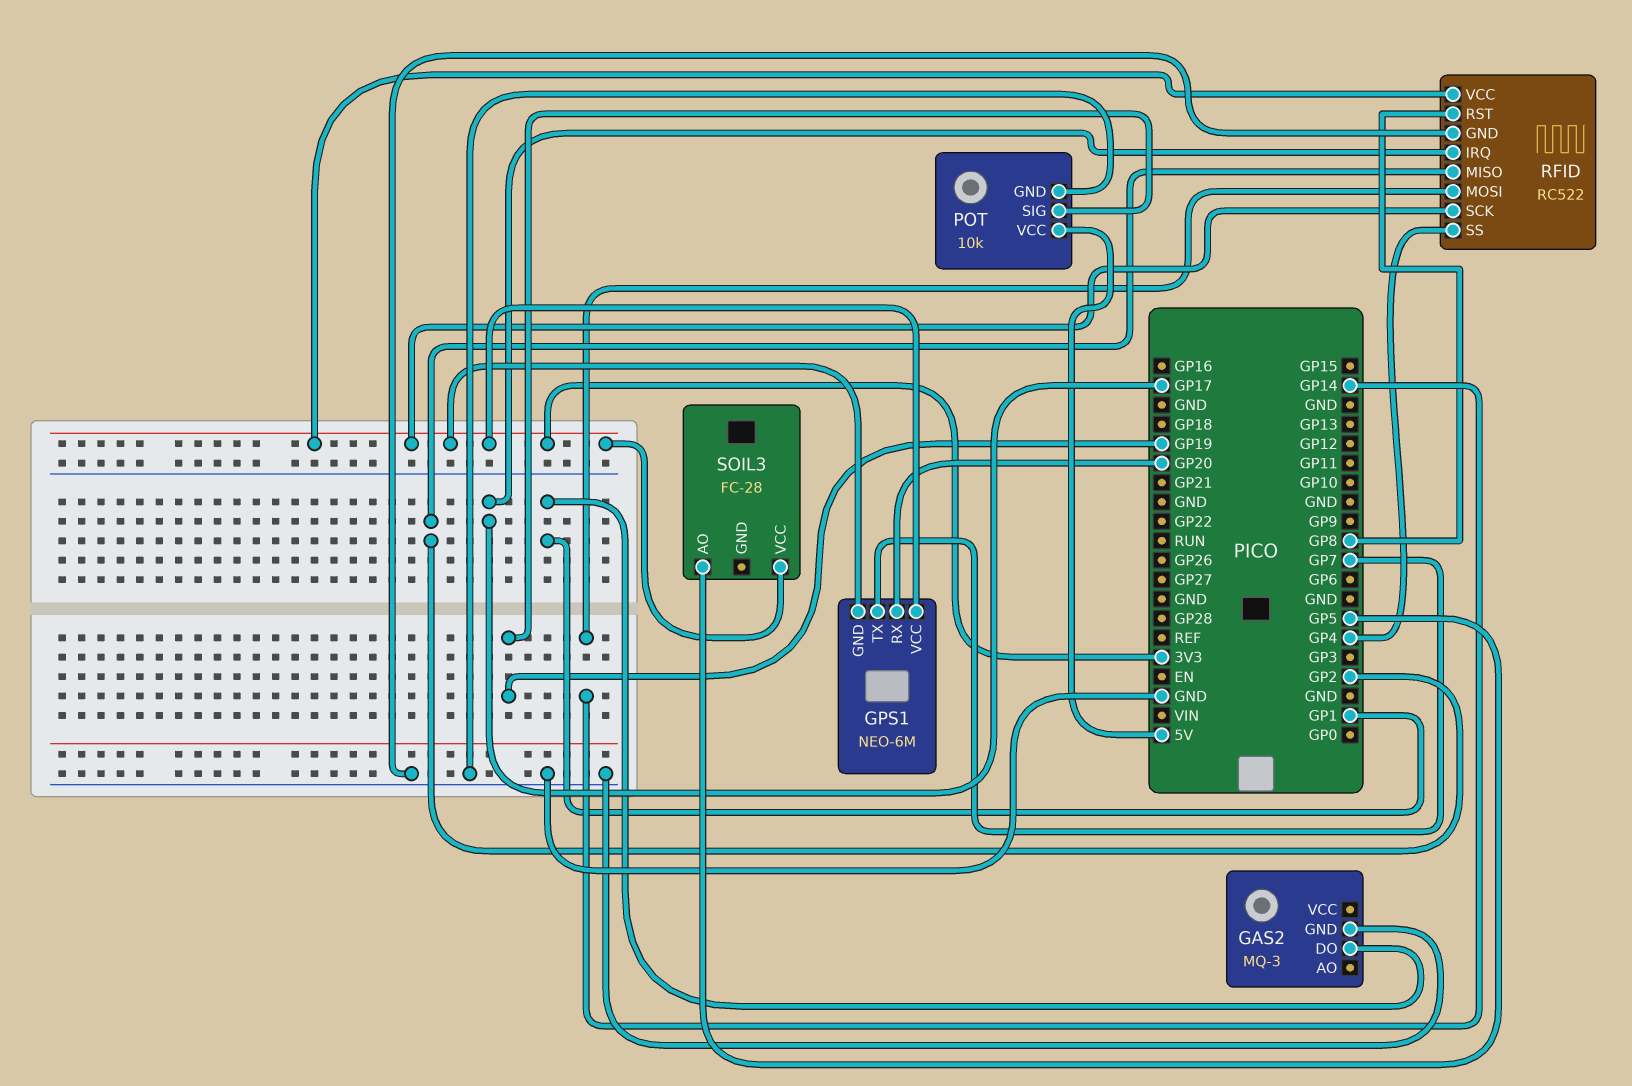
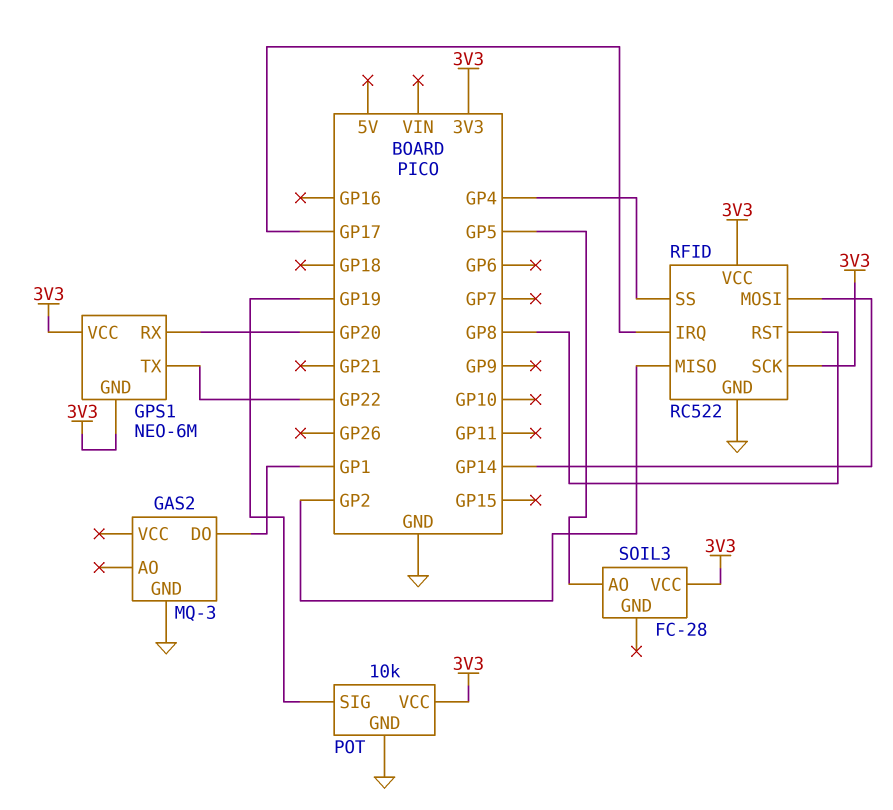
GPS1 pin TX: GP7 -> GP22
POT pin VCC: 5V -> 3V3

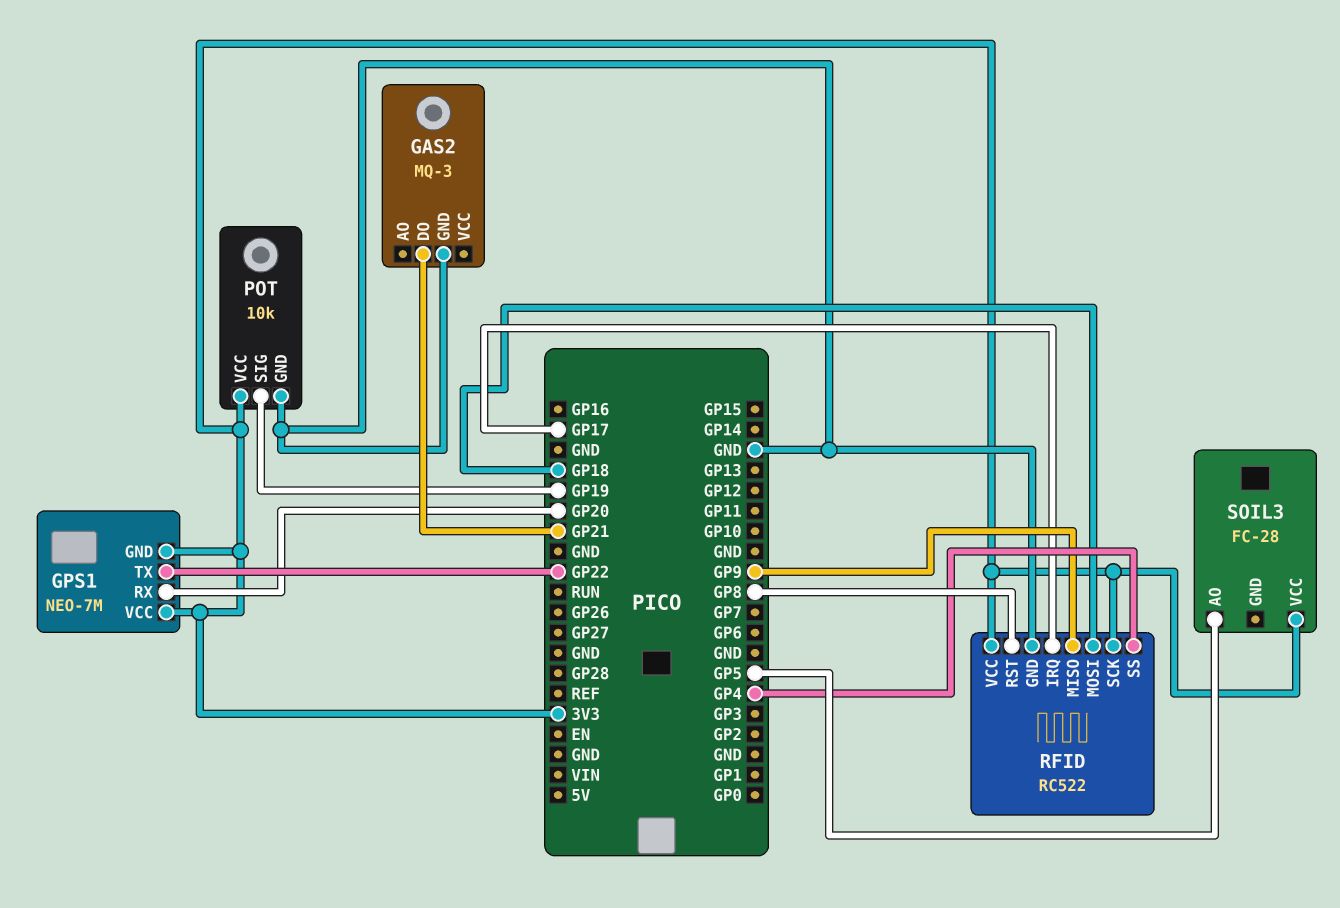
GAS2 pin DO: GP1 -> GP21
GPS1: NEO-6M -> NEO-7M
RFID pin MISO: GP2 -> GP9
RFID pin MOSI: GP14 -> GP18

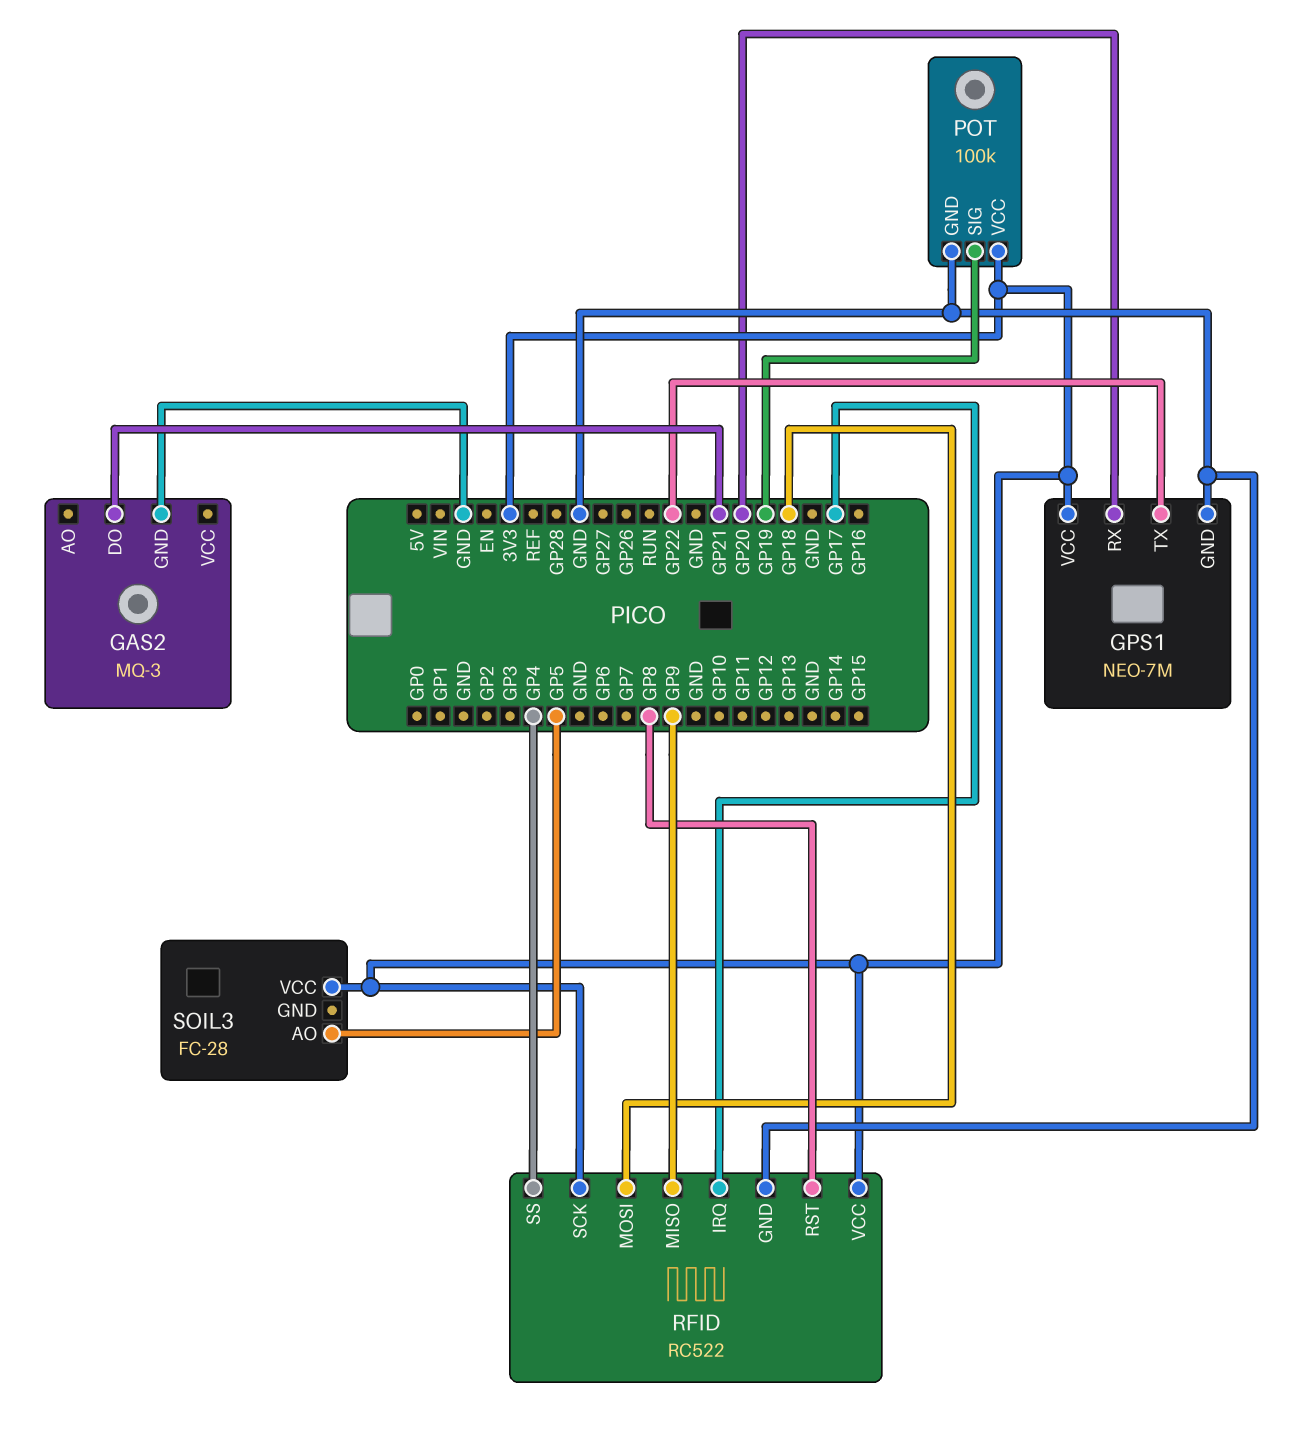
GPS1 pin GND: 3V3 -> GND
POT: 10k -> 100k

